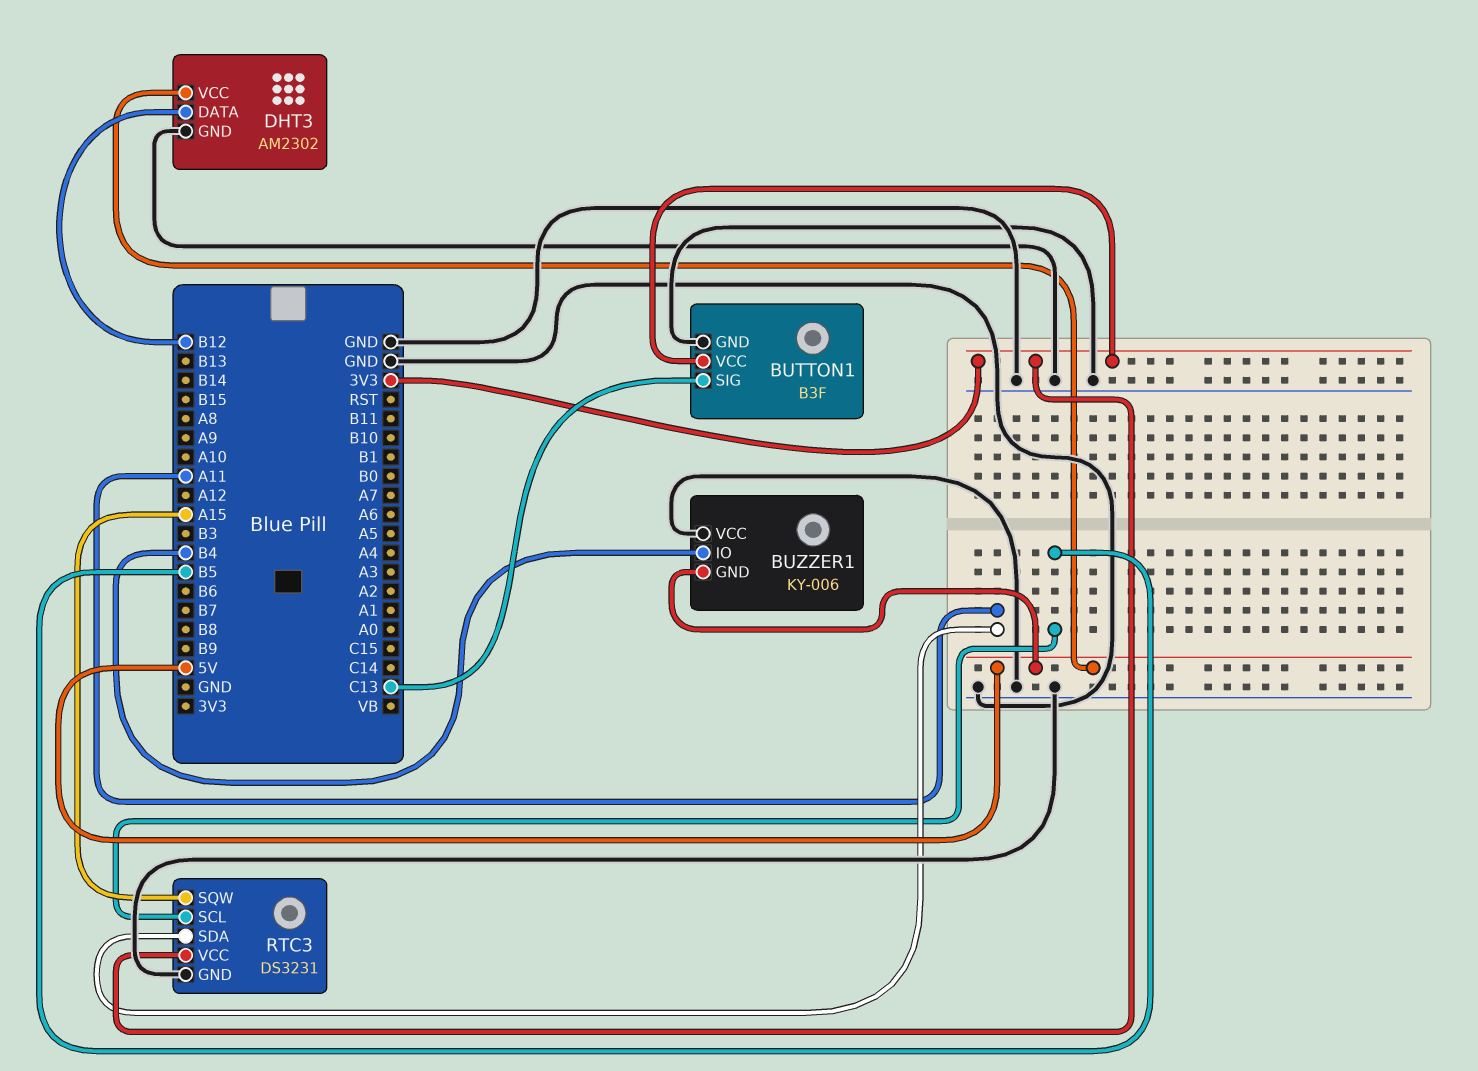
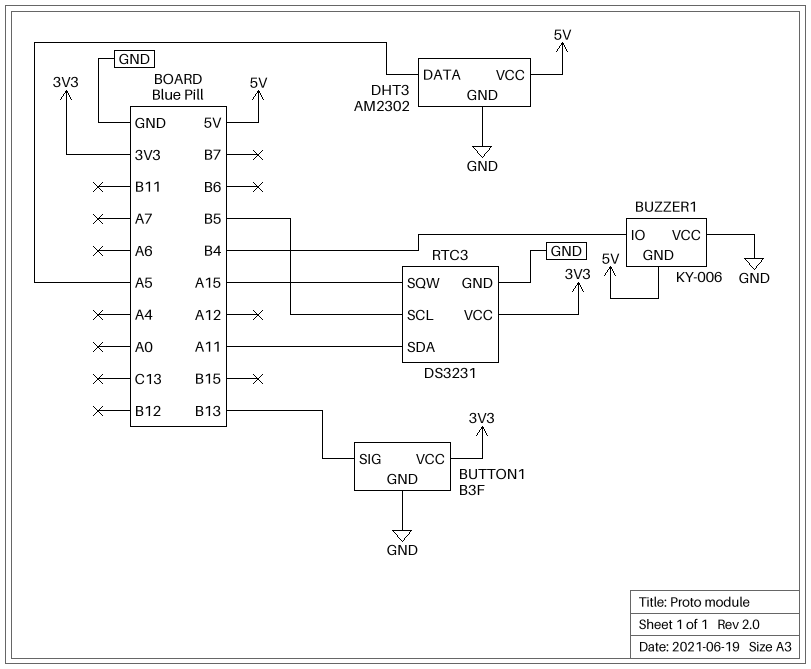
BUTTON1 pin SIG: C13 -> B13
DHT3 pin DATA: B12 -> A5

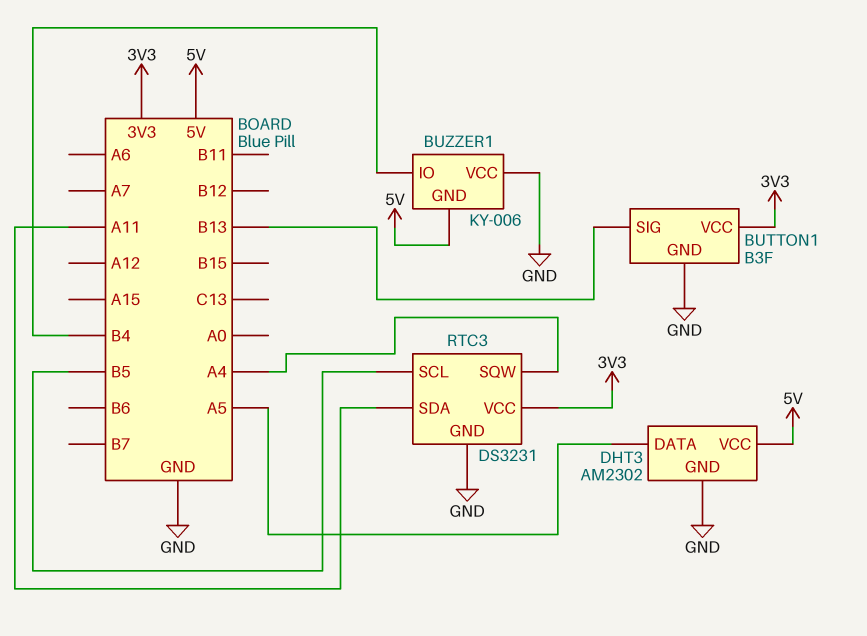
RTC3 pin SQW: A15 -> A4

